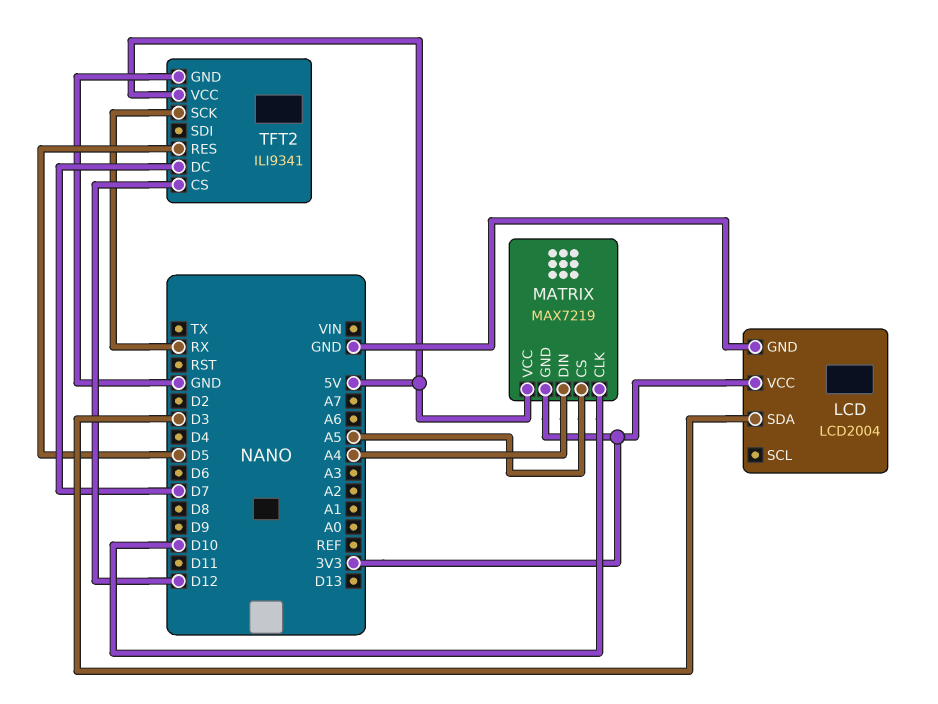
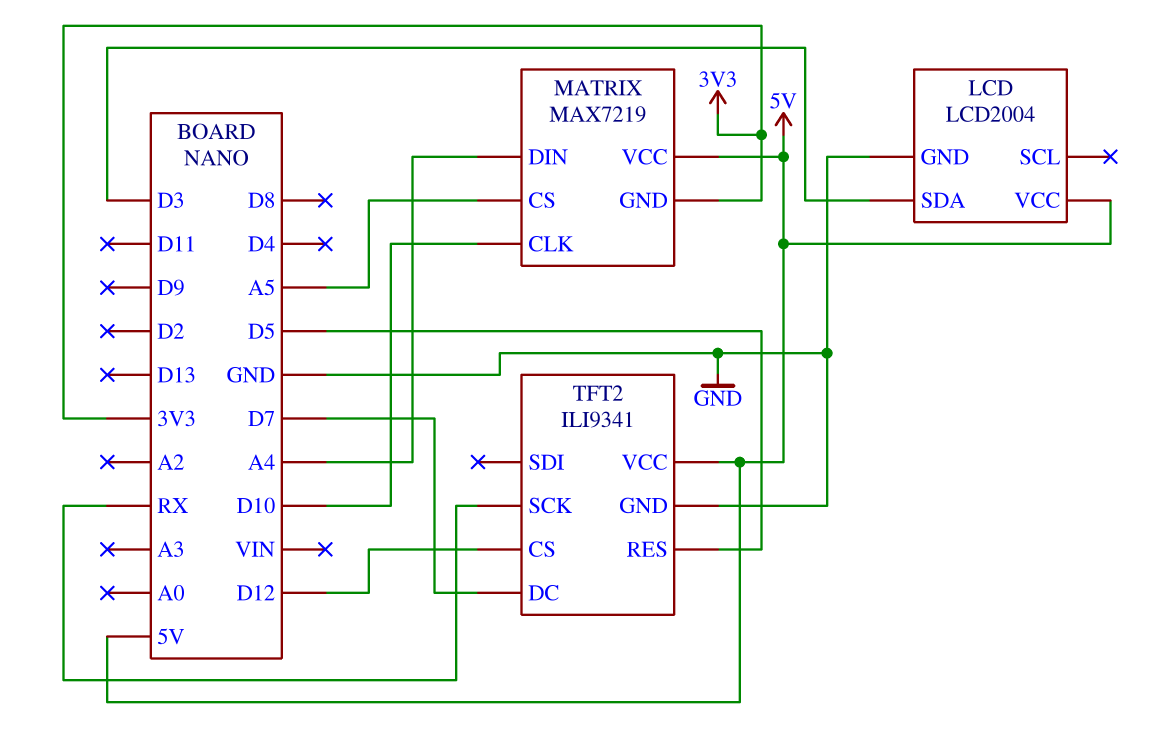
LCD pin VCC: 3V3 -> 5V

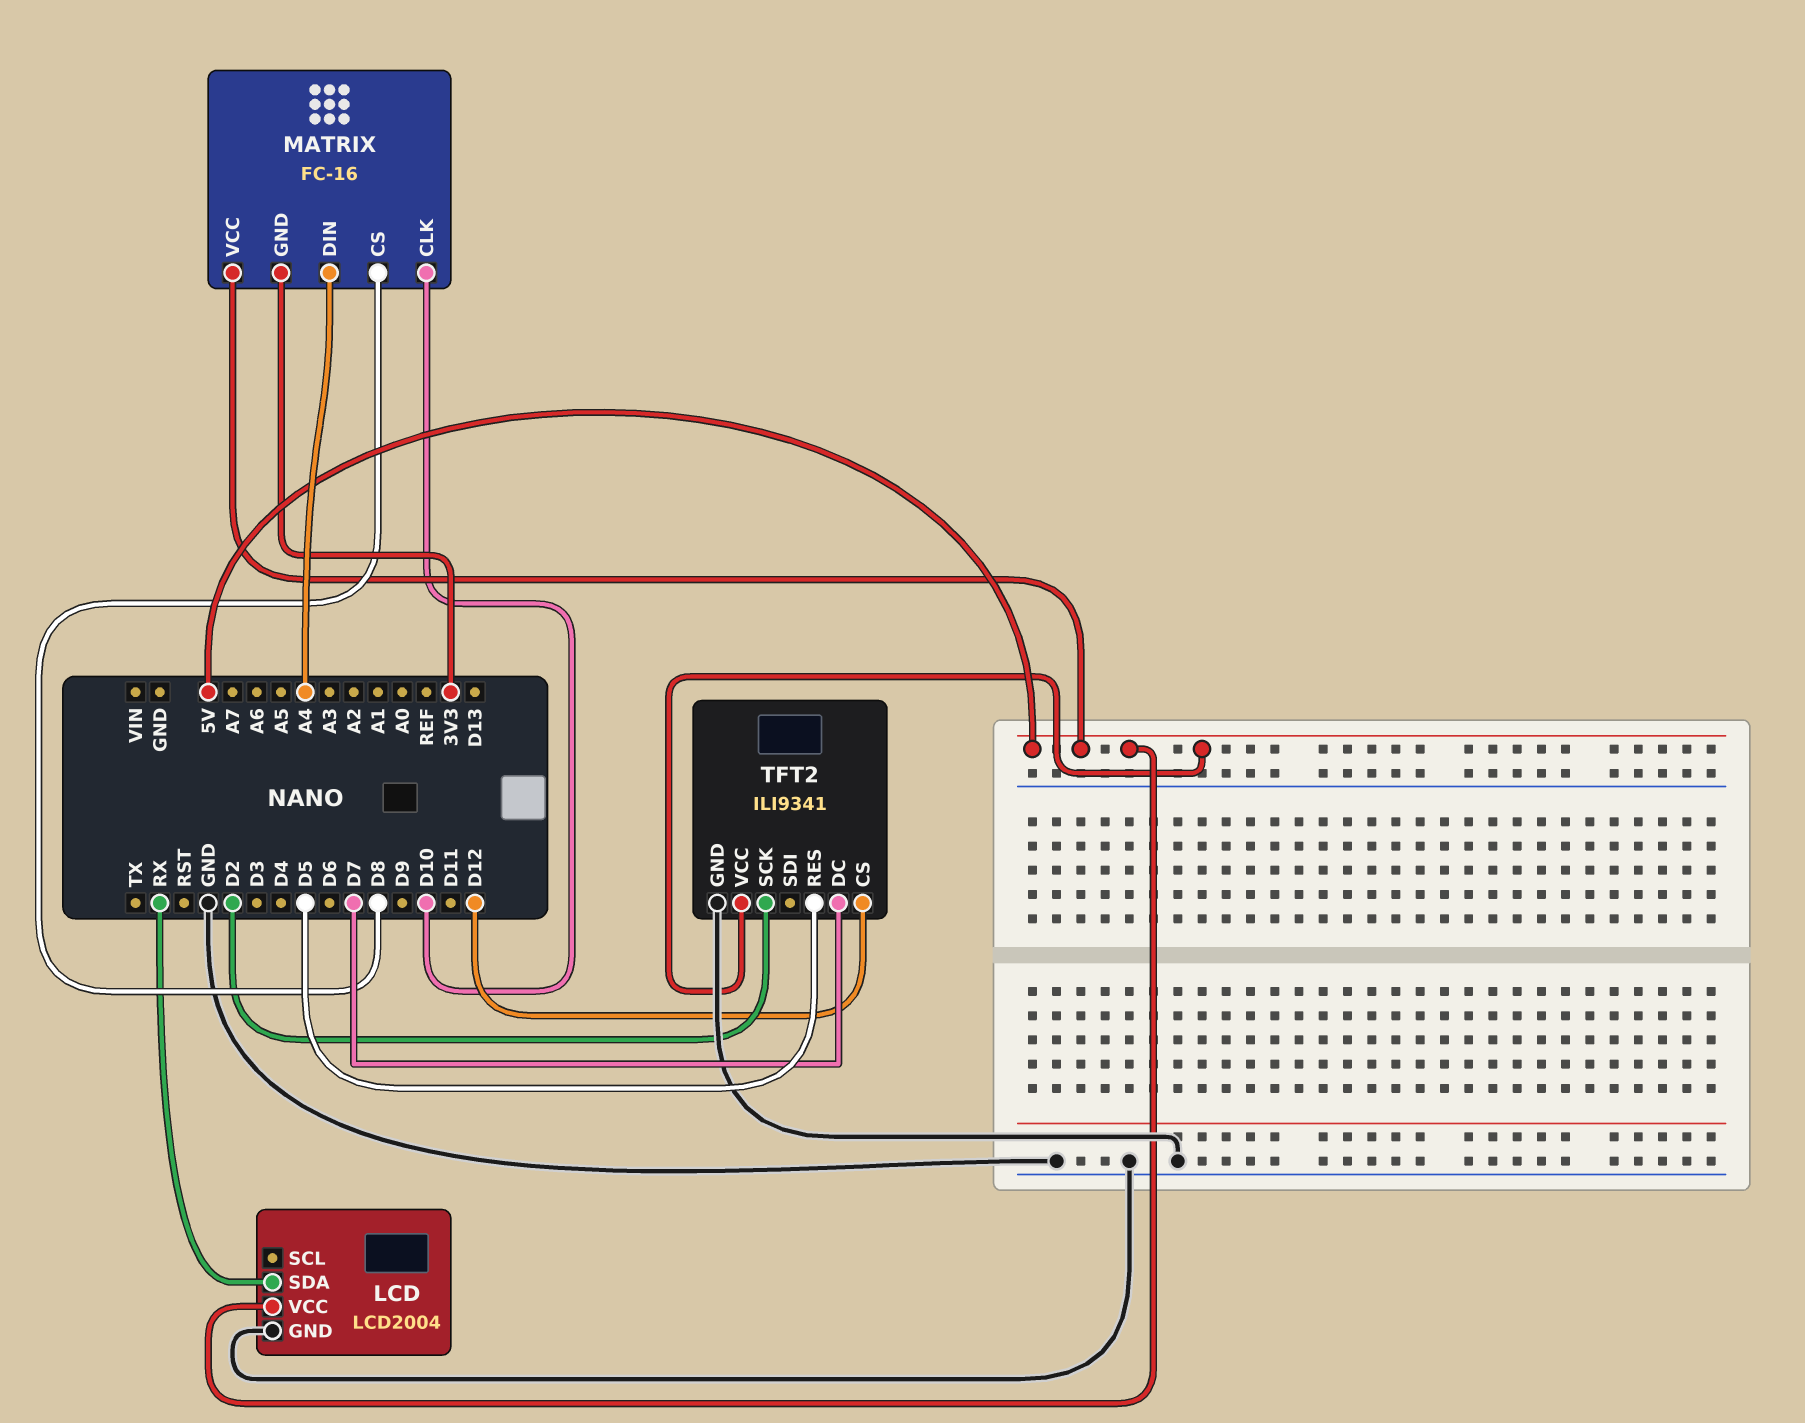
LCD pin SDA: D3 -> RX
MATRIX: MAX7219 -> FC-16
MATRIX pin CS: A5 -> D8
TFT2 pin SCK: RX -> D2

